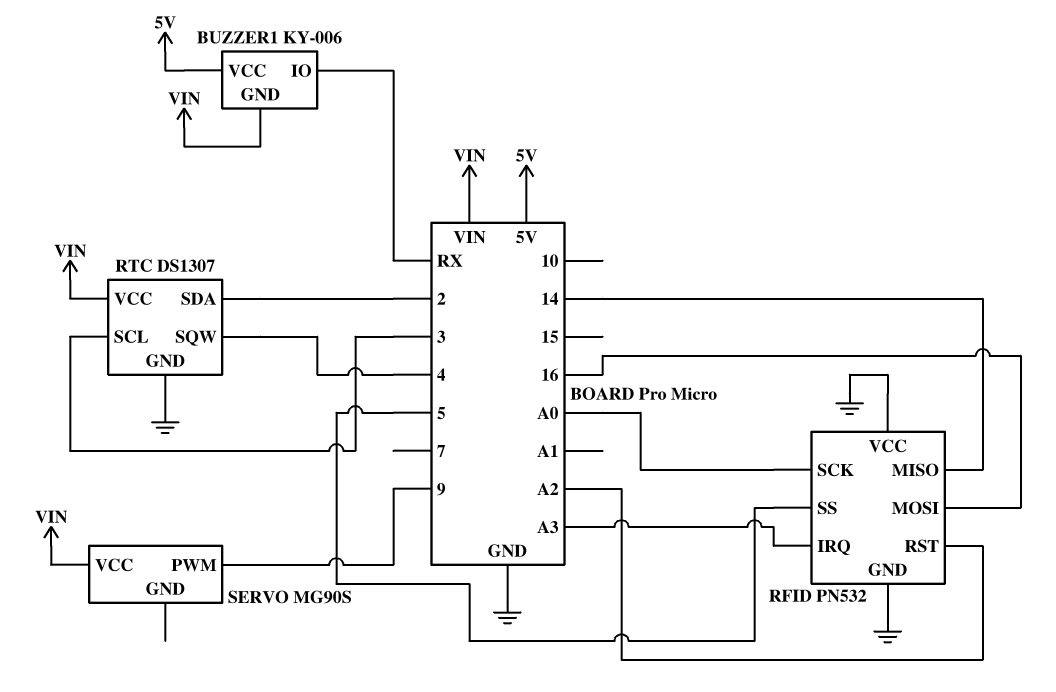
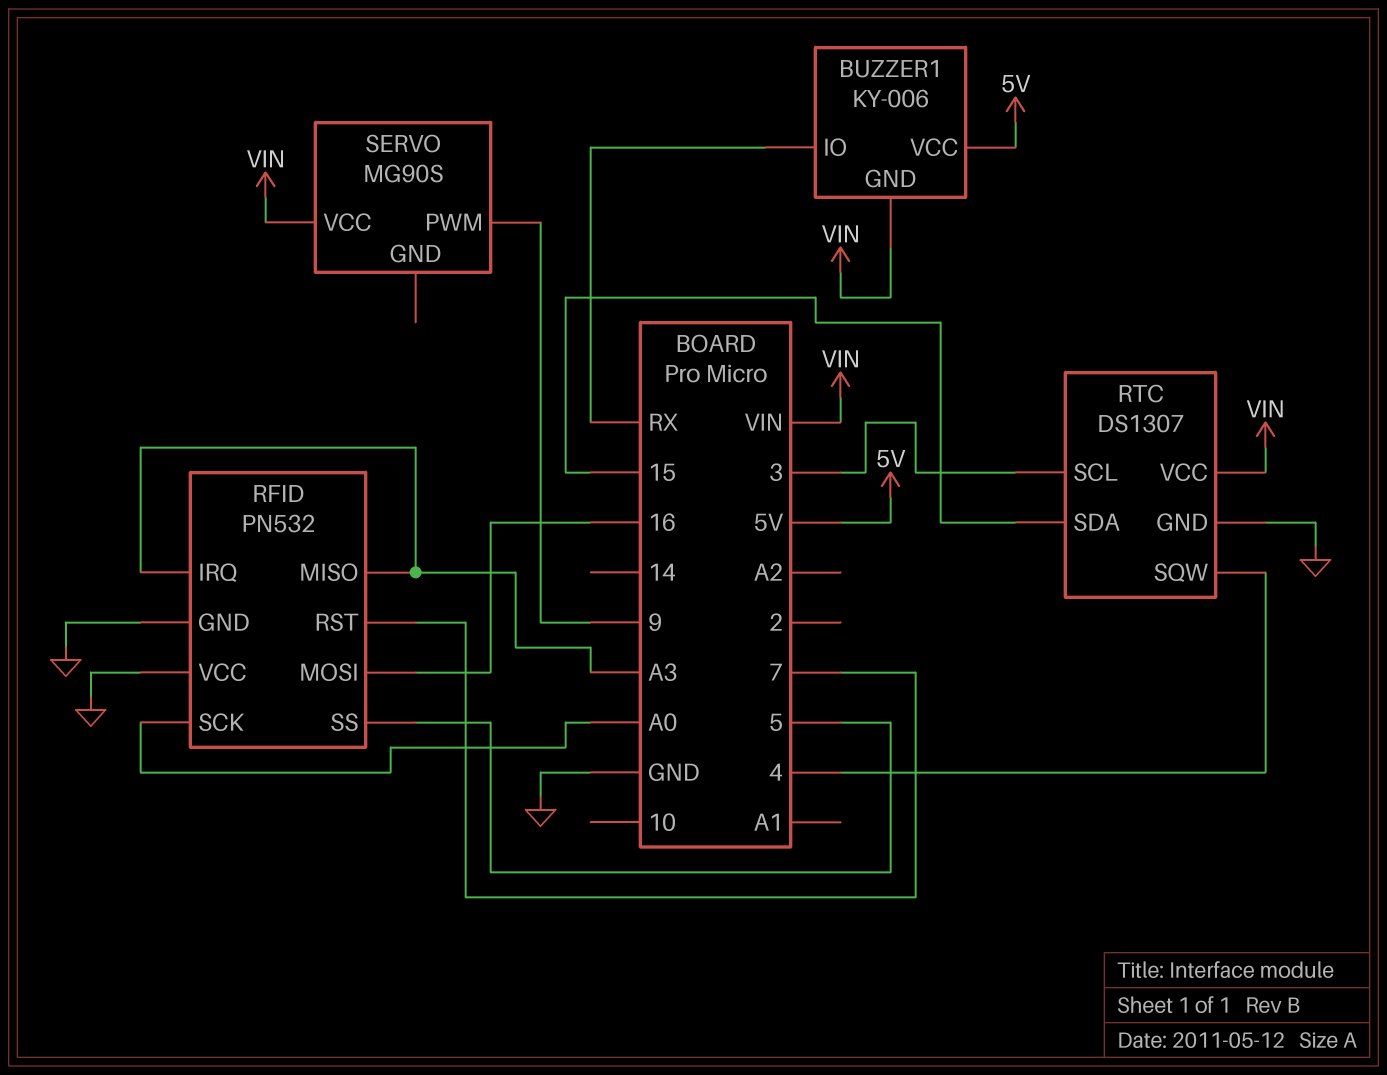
RFID pin MISO: 14 -> A3
RFID pin RST: A2 -> 7
RTC pin SDA: 2 -> 15

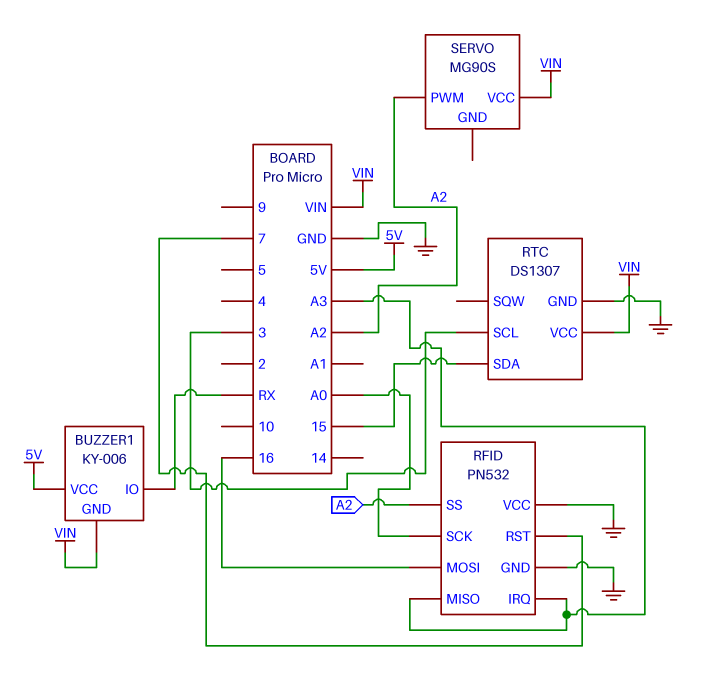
RFID pin SS: 5 -> A2
RTC pin SQW: 4 -> none
SERVO pin PWM: 9 -> A2

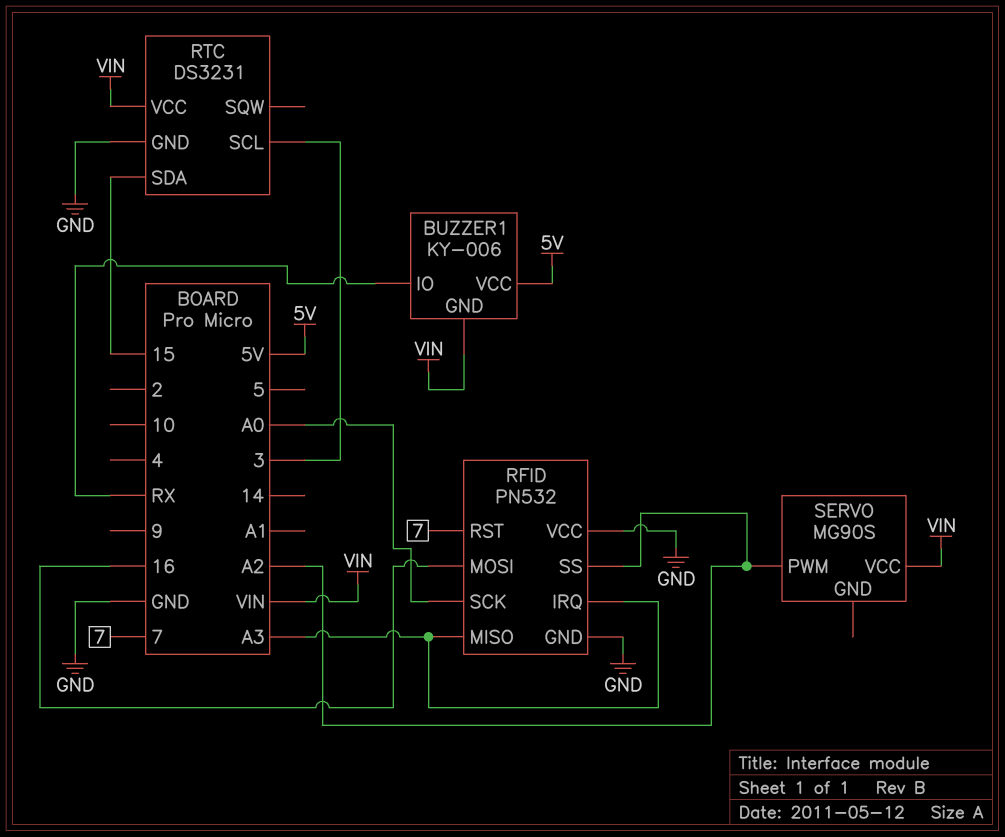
RTC: DS1307 -> DS3231

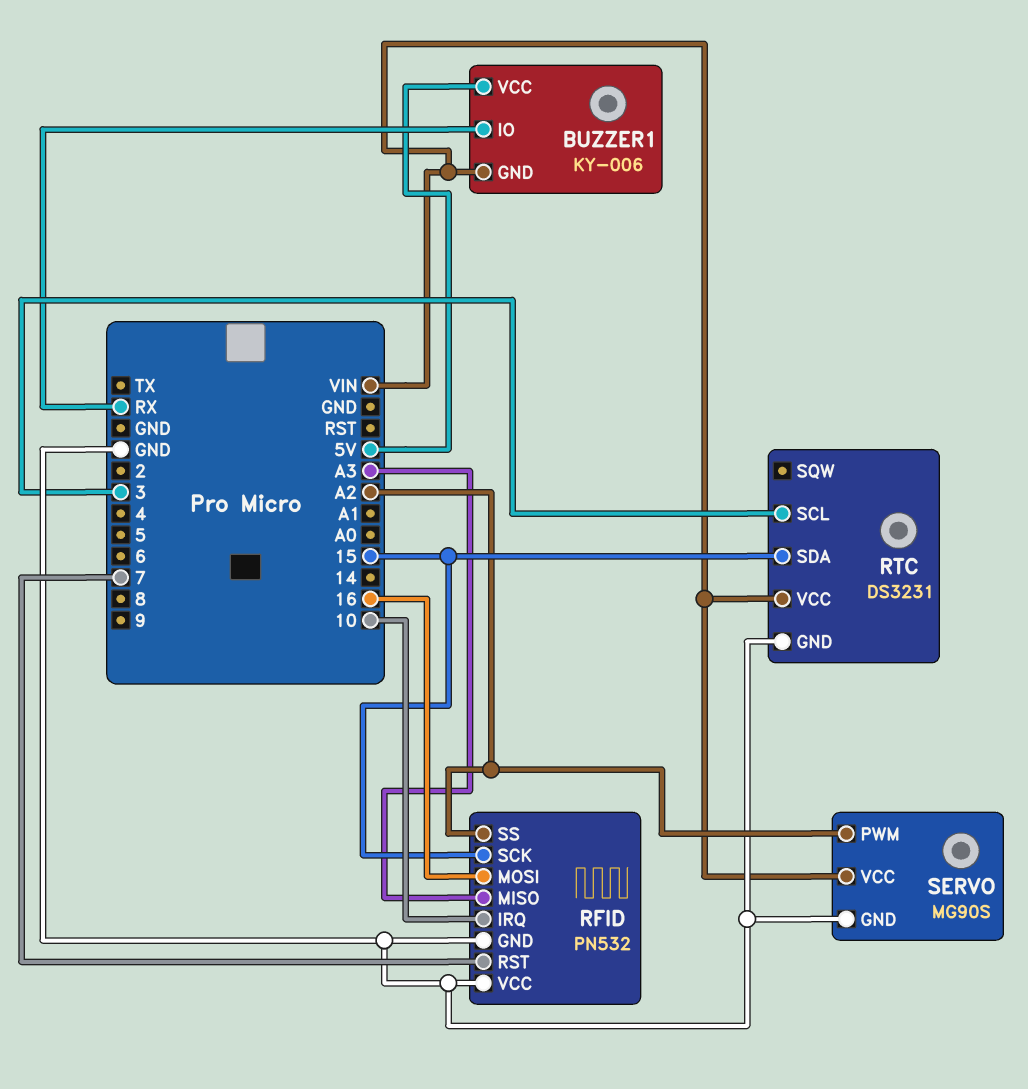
RFID pin IRQ: A3 -> 10
RFID pin SCK: A0 -> 15
SERVO pin GND: none -> GND

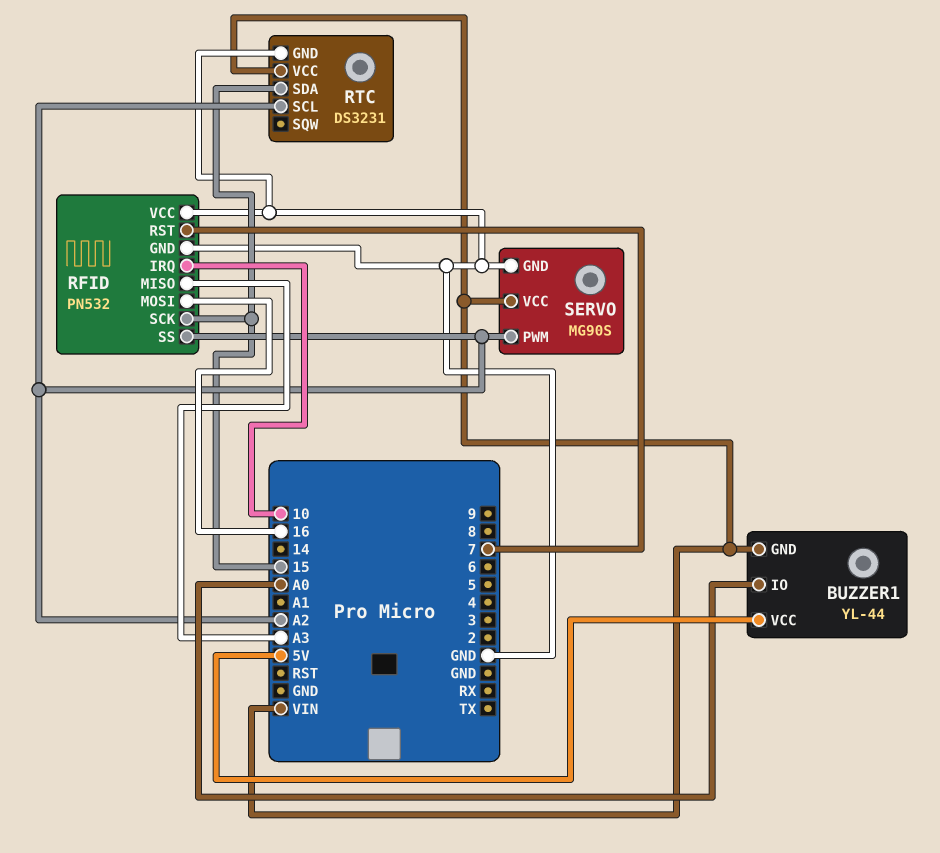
BUZZER1: KY-006 -> YL-44
BUZZER1 pin IO: RX -> A0
RTC pin SCL: 3 -> A2

